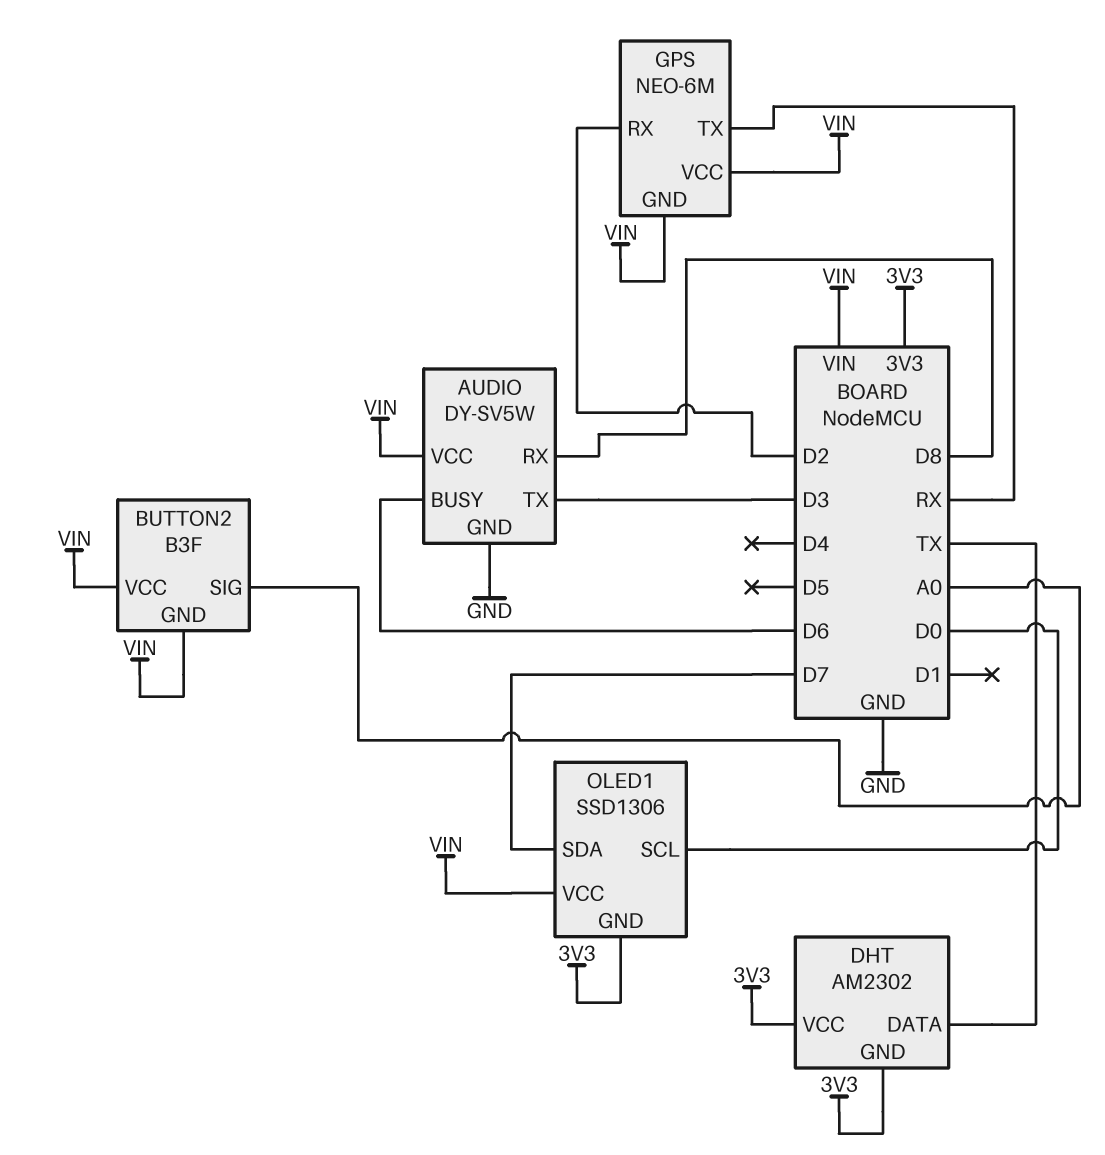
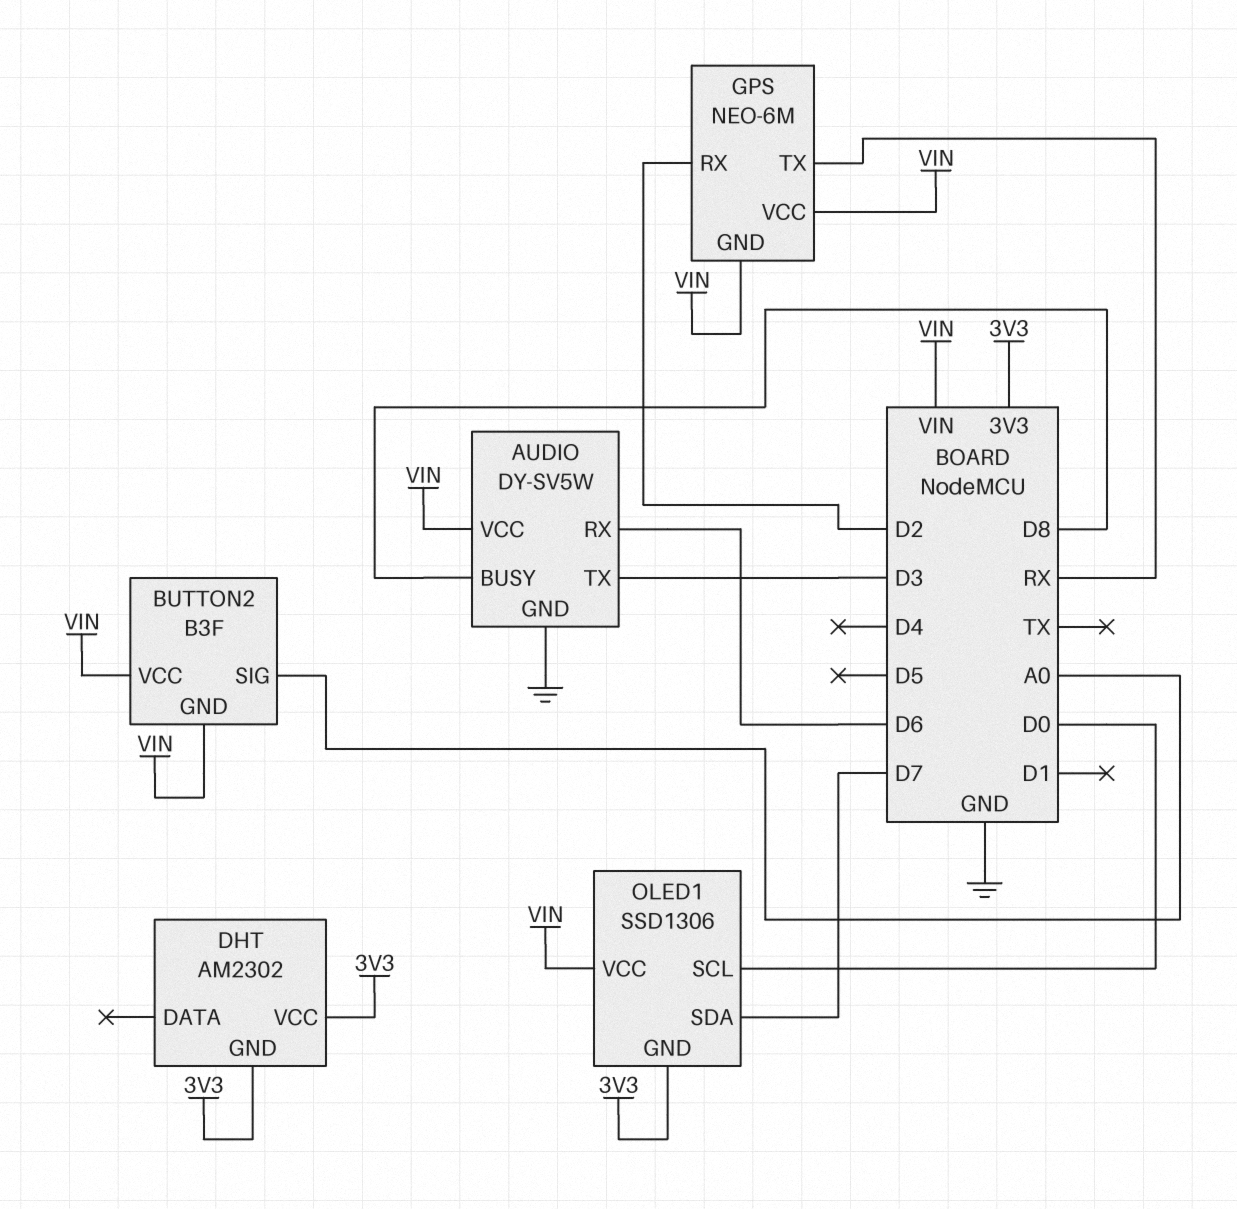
AUDIO pin BUSY: D6 -> D8
AUDIO pin RX: D8 -> D6
DHT pin DATA: TX -> none

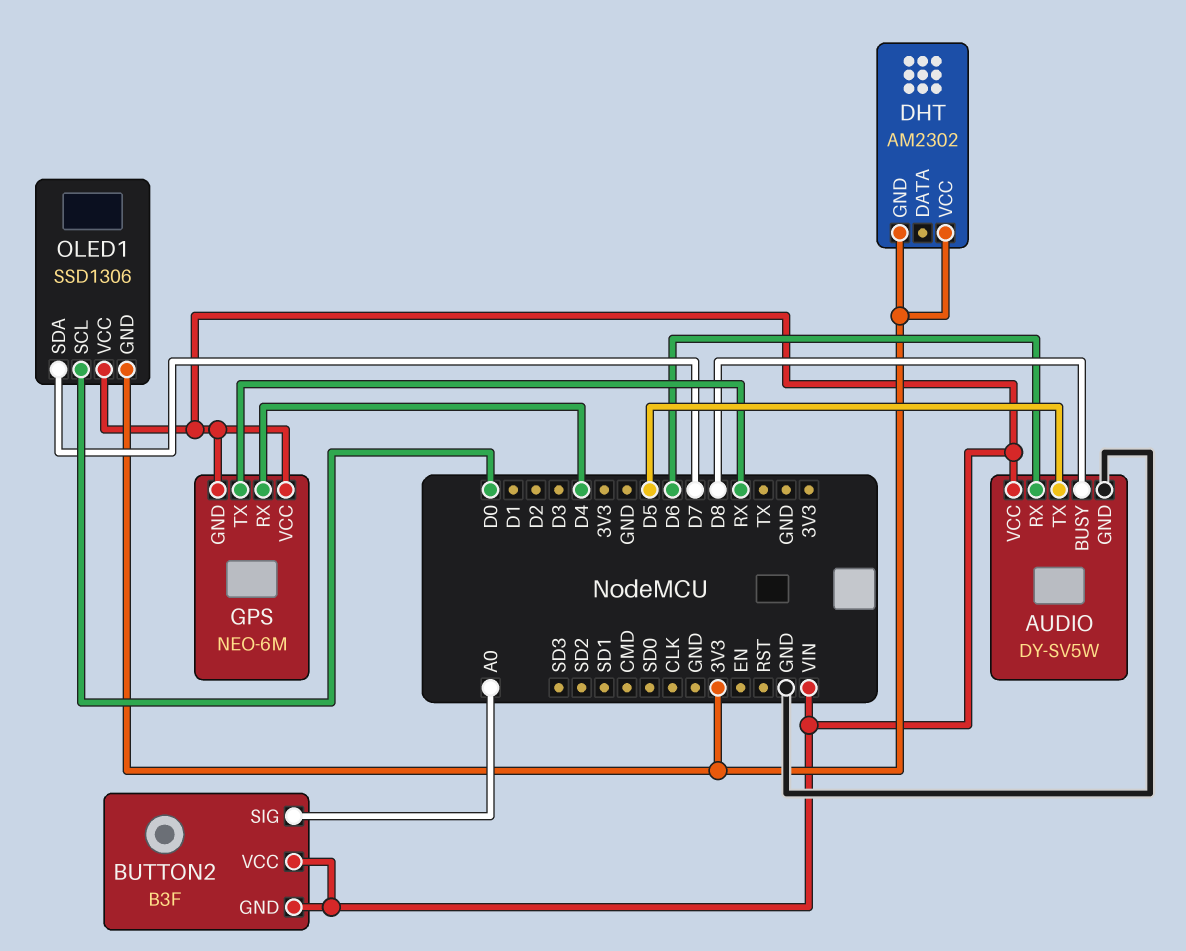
AUDIO pin TX: D3 -> D5
GPS pin RX: D2 -> D4

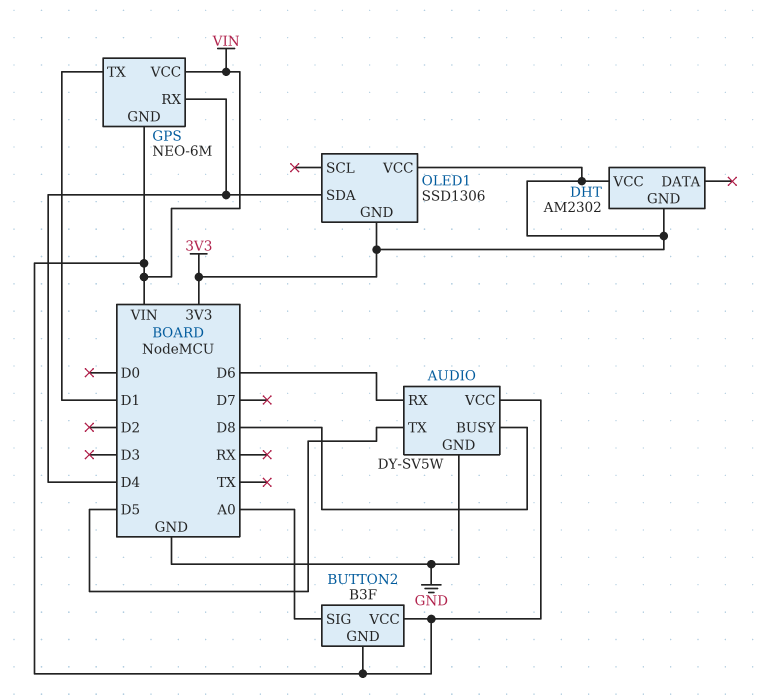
GPS pin TX: RX -> D1
OLED1 pin SCL: D0 -> none
OLED1 pin SDA: D7 -> D4
OLED1 pin VCC: VIN -> 3V3

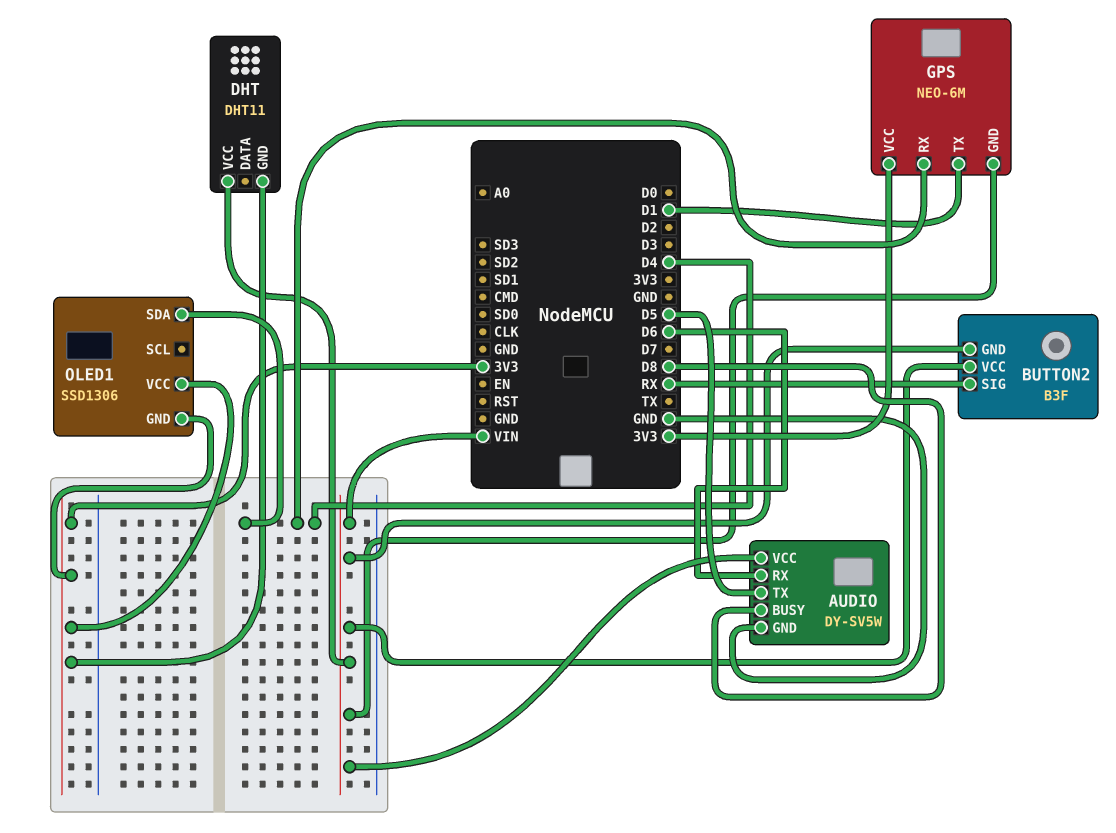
BUTTON2 pin SIG: A0 -> RX
DHT: AM2302 -> DHT11
DHT pin VCC: 3V3 -> VIN
GPS pin VCC: VIN -> 3V3

